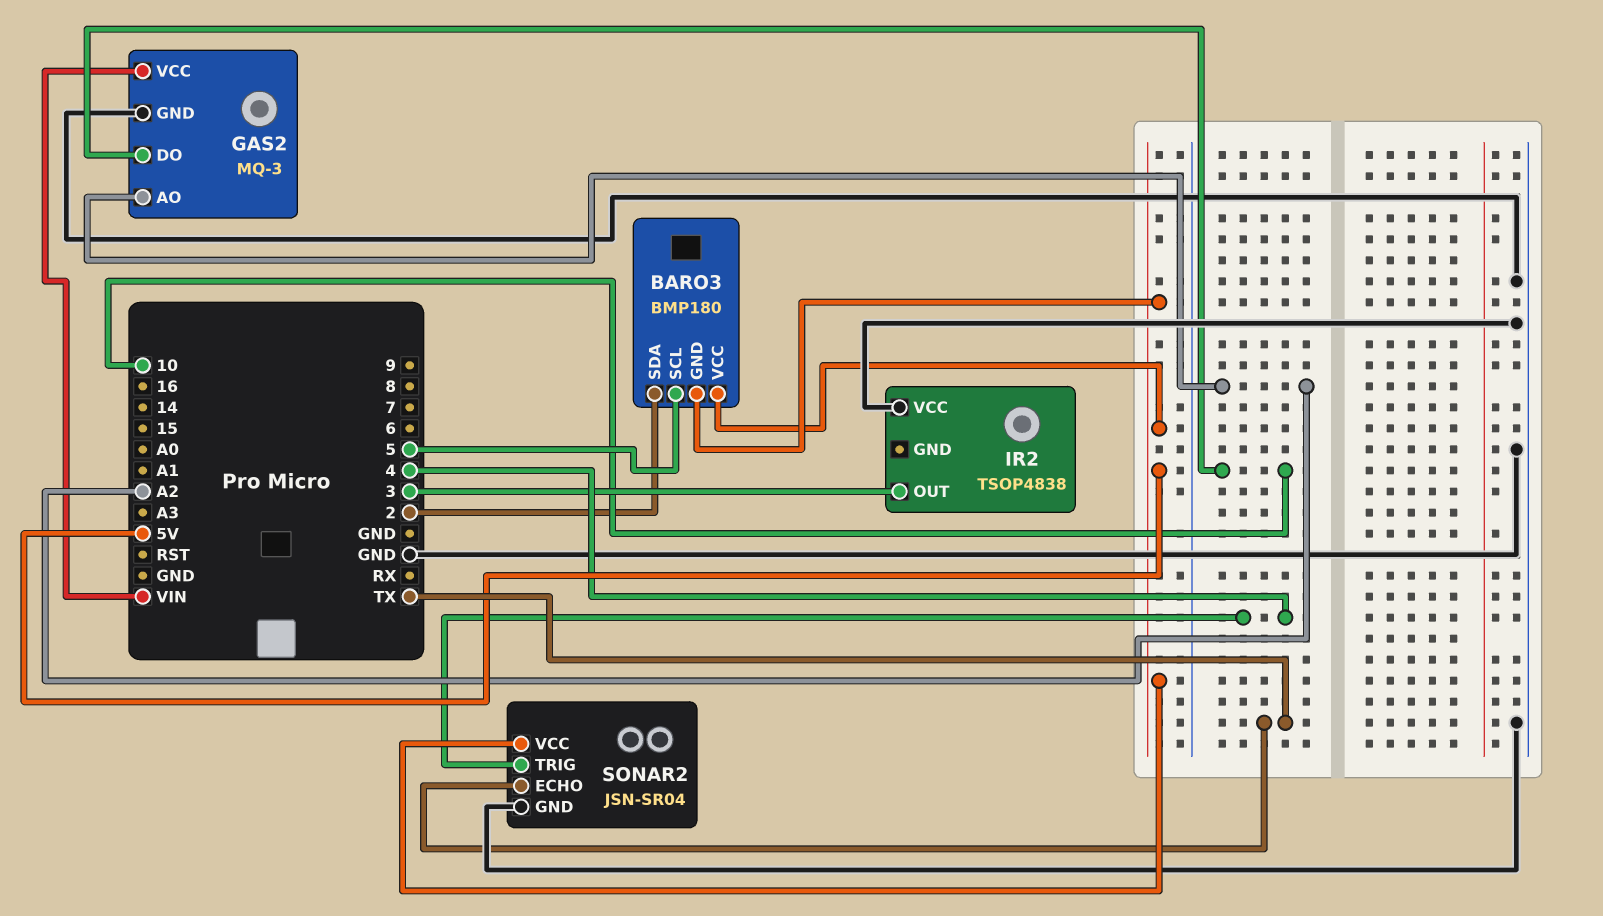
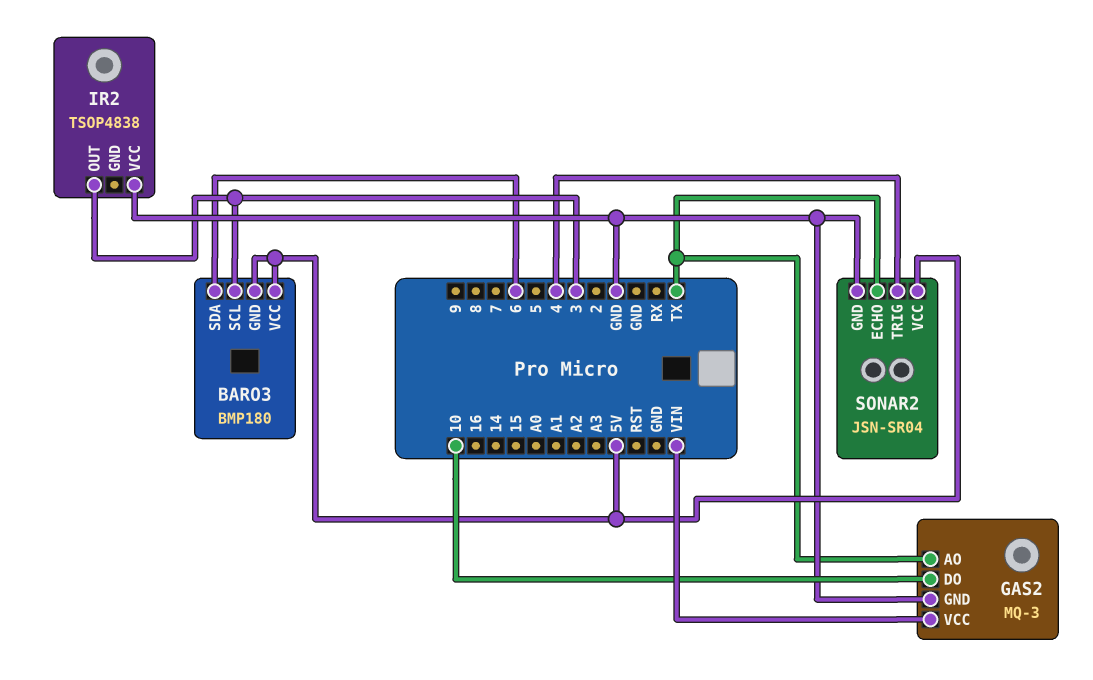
BARO3 pin SCL: 5 -> 3
BARO3 pin SDA: 2 -> 6
GAS2 pin AO: A2 -> TX

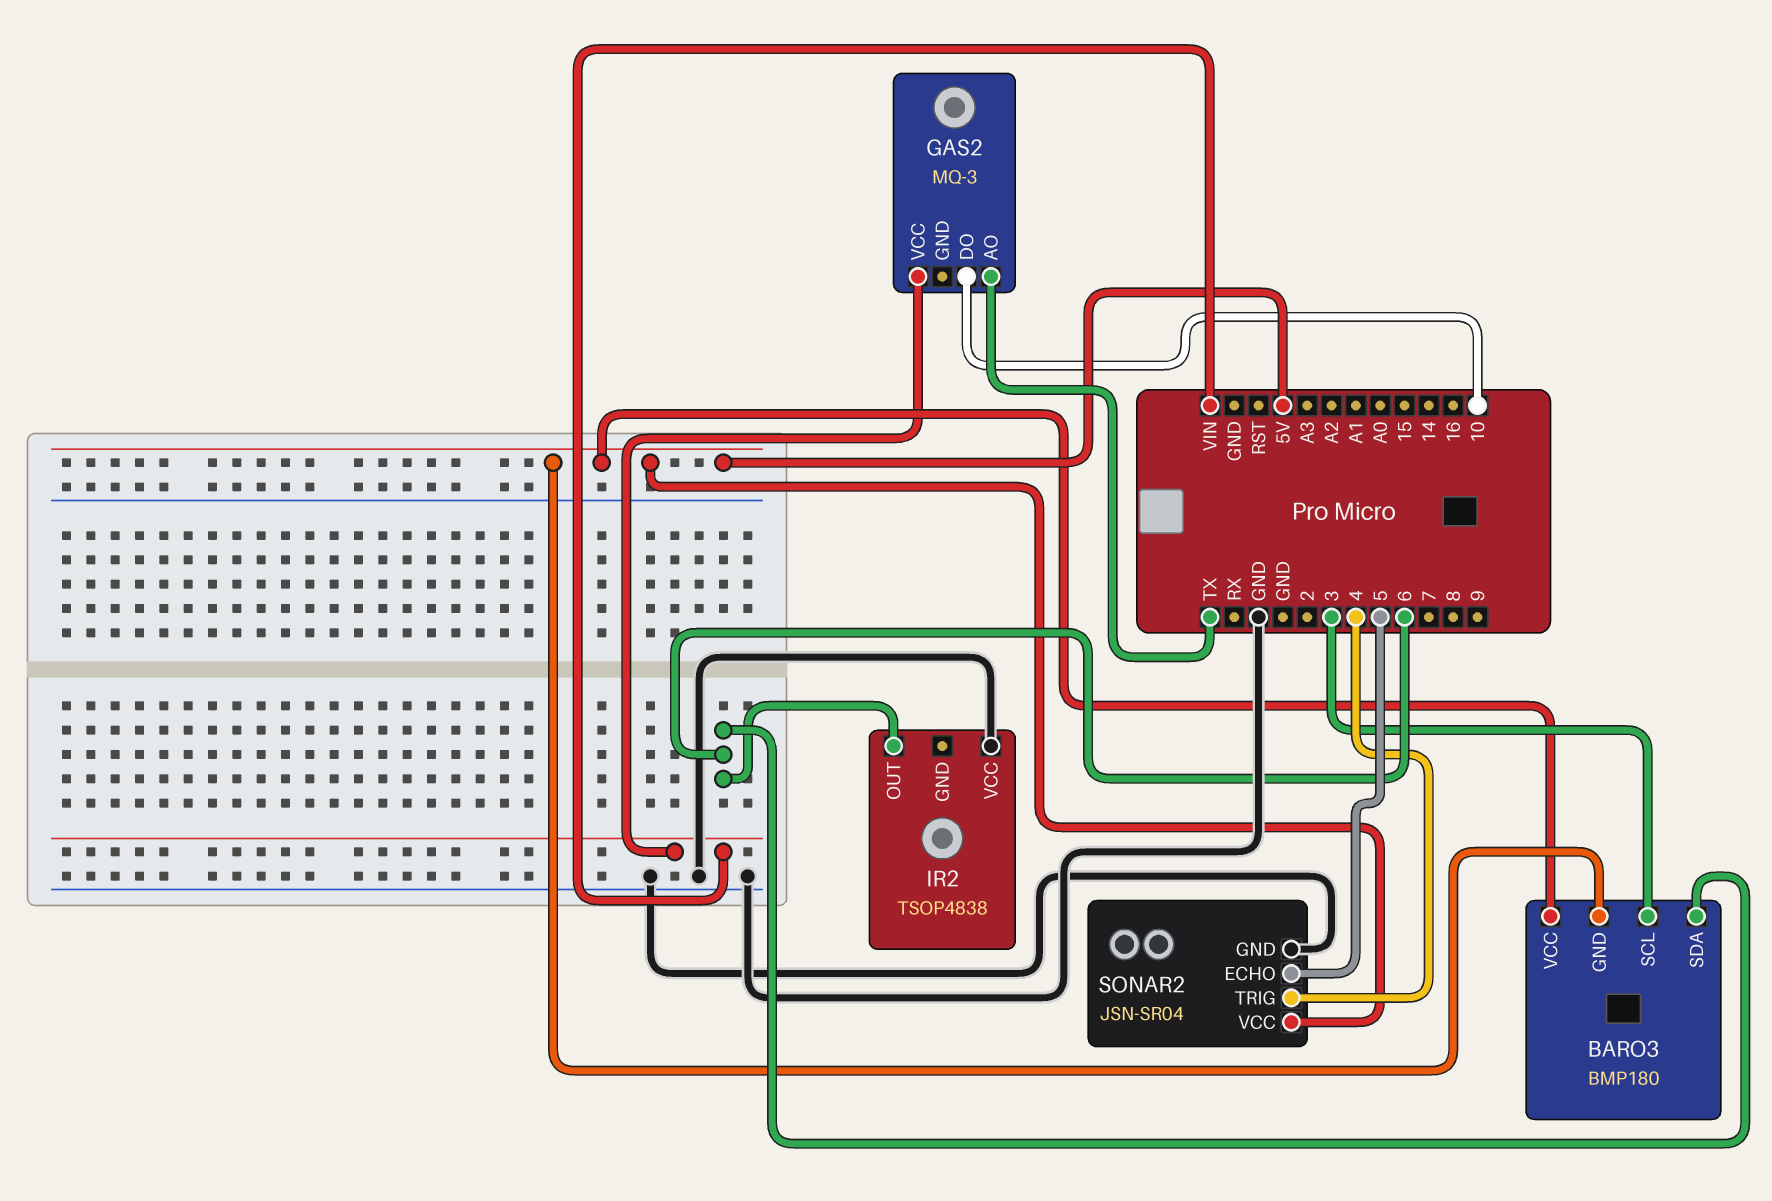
GAS2 pin GND: GND -> none
IR2 pin OUT: 3 -> 6
SONAR2 pin ECHO: TX -> 5

